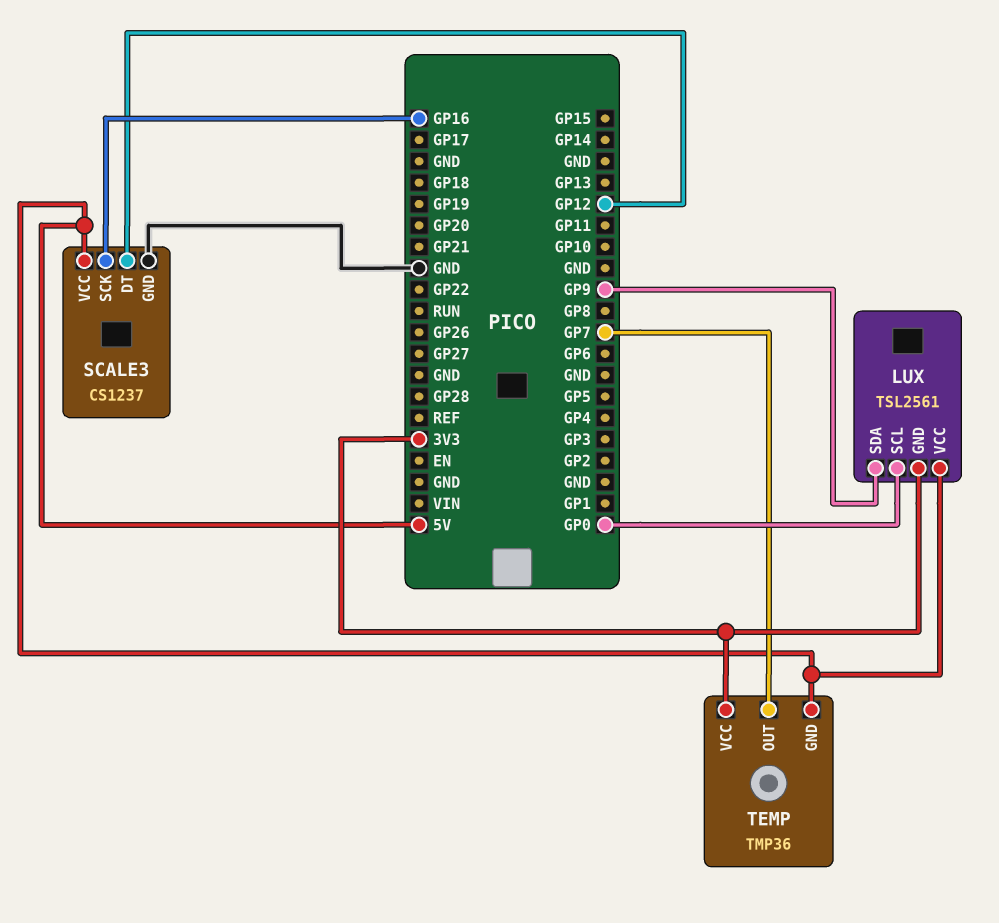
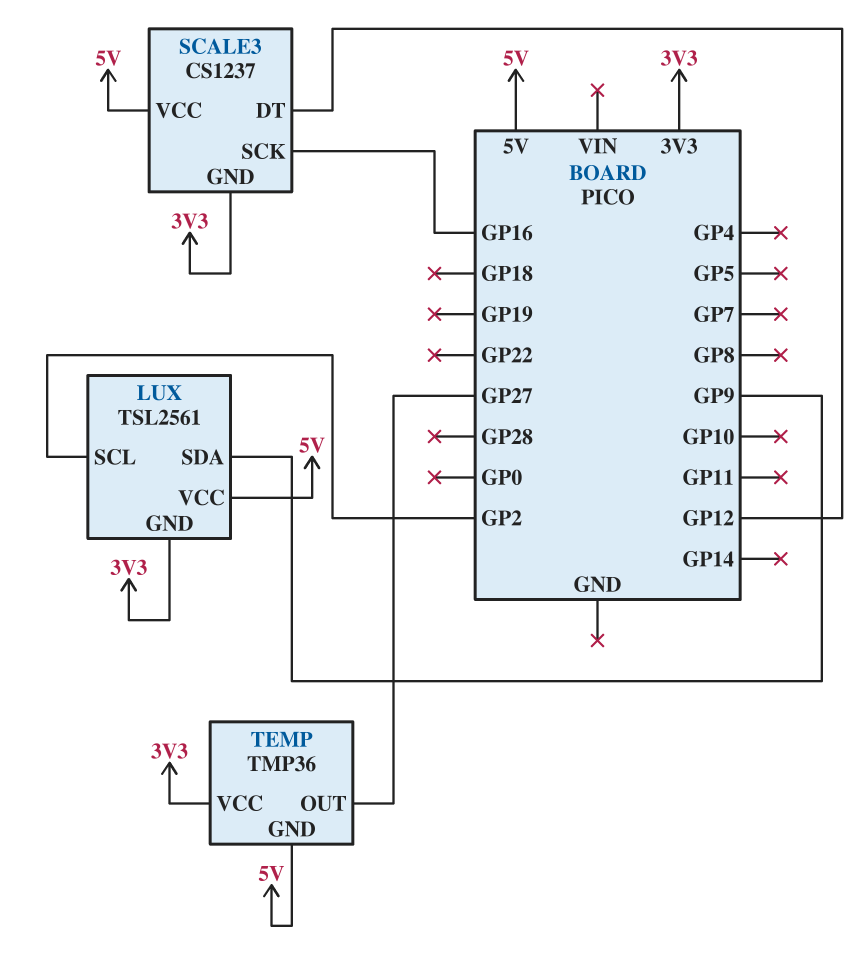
LUX pin SCL: GP0 -> GP2
SCALE3 pin GND: GND -> 3V3
TEMP pin OUT: GP7 -> GP27

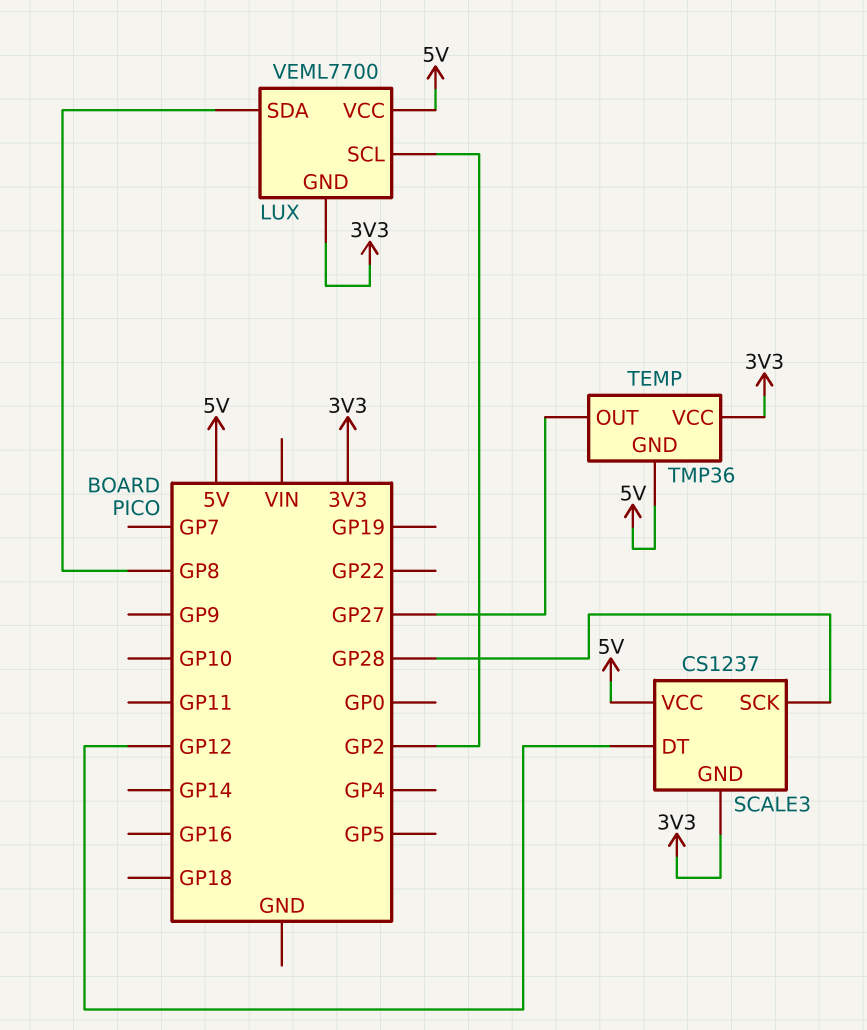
LUX: TSL2561 -> VEML7700
LUX pin SDA: GP9 -> GP8
SCALE3 pin SCK: GP16 -> GP28

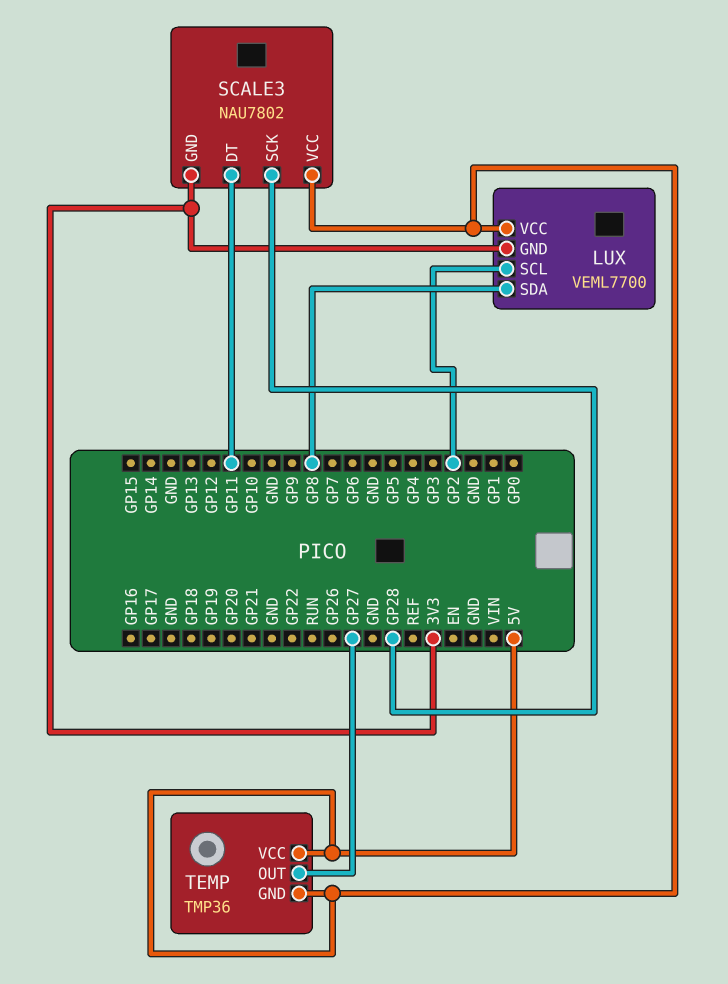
SCALE3: CS1237 -> NAU7802
SCALE3 pin DT: GP12 -> GP11
TEMP pin VCC: 3V3 -> 5V

